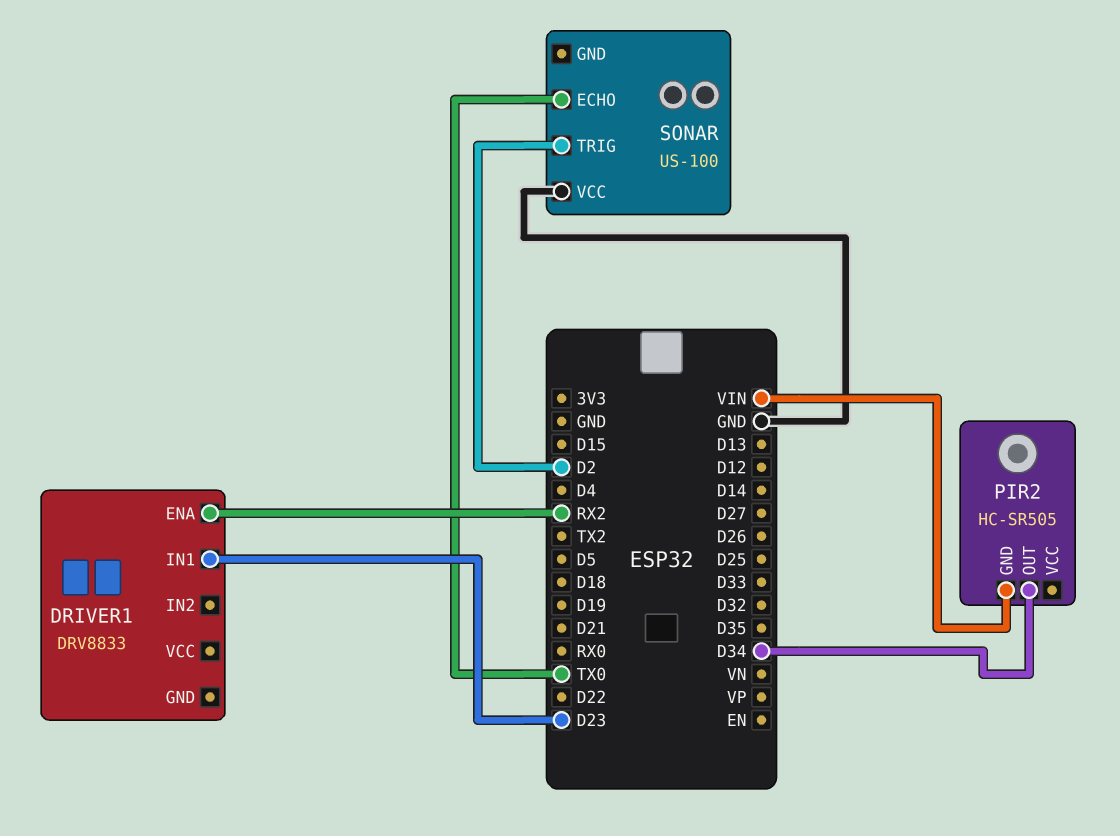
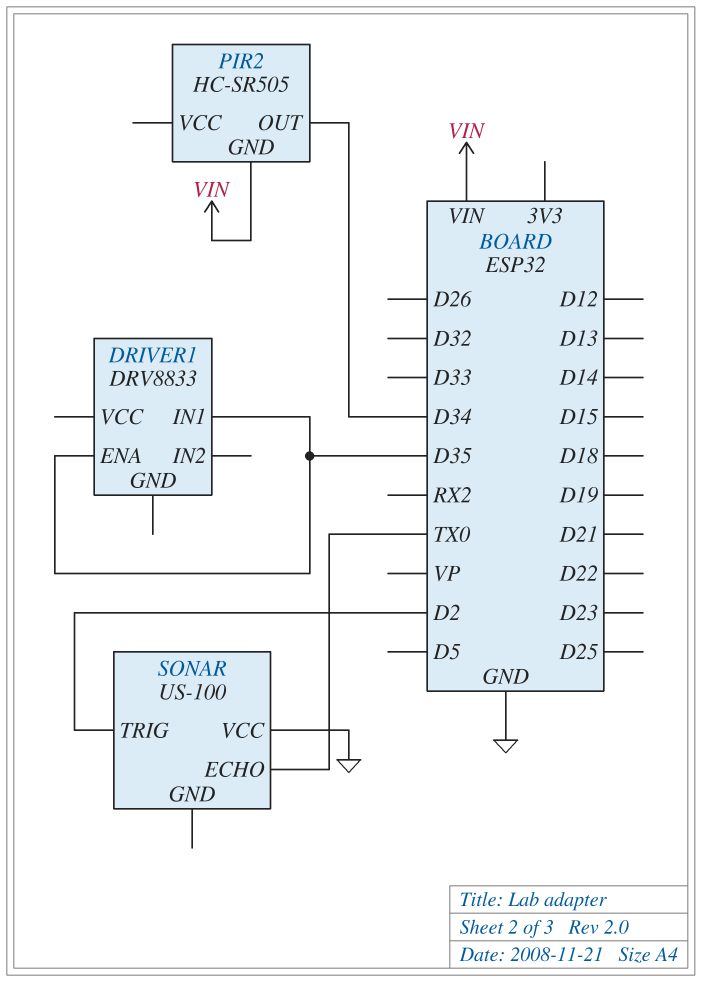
DRIVER1 pin ENA: RX2 -> D35
DRIVER1 pin IN1: D23 -> D35

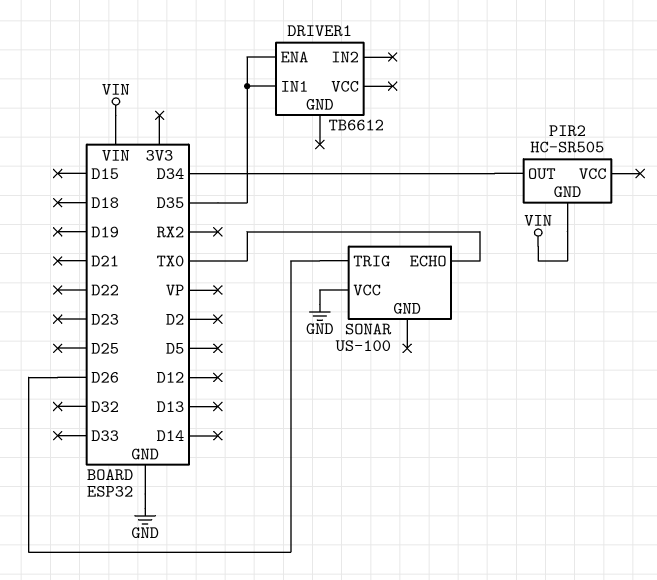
DRIVER1: DRV8833 -> TB6612
SONAR pin TRIG: D2 -> D26

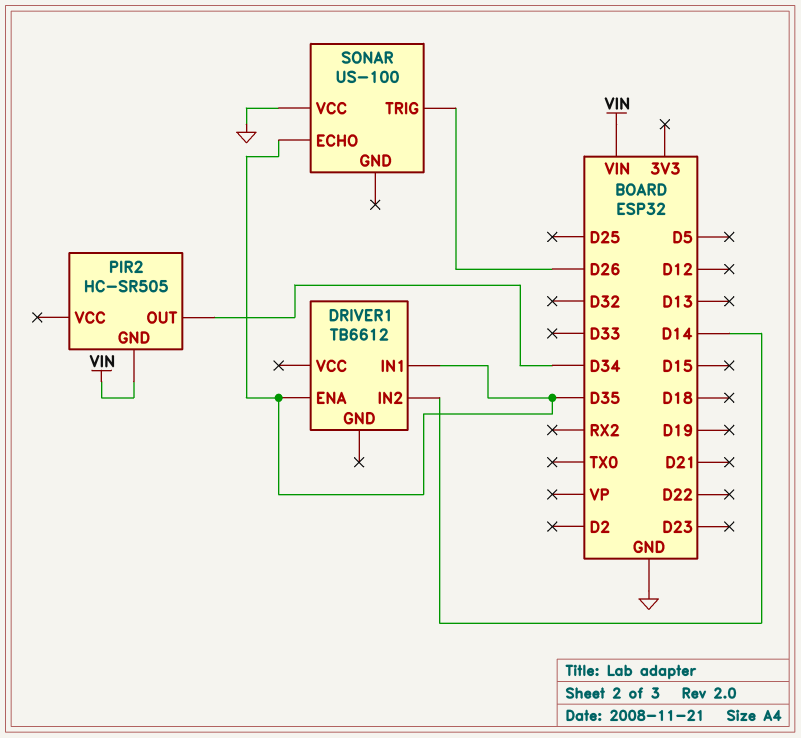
DRIVER1 pin IN2: none -> D14
SONAR pin ECHO: TX0 -> D35

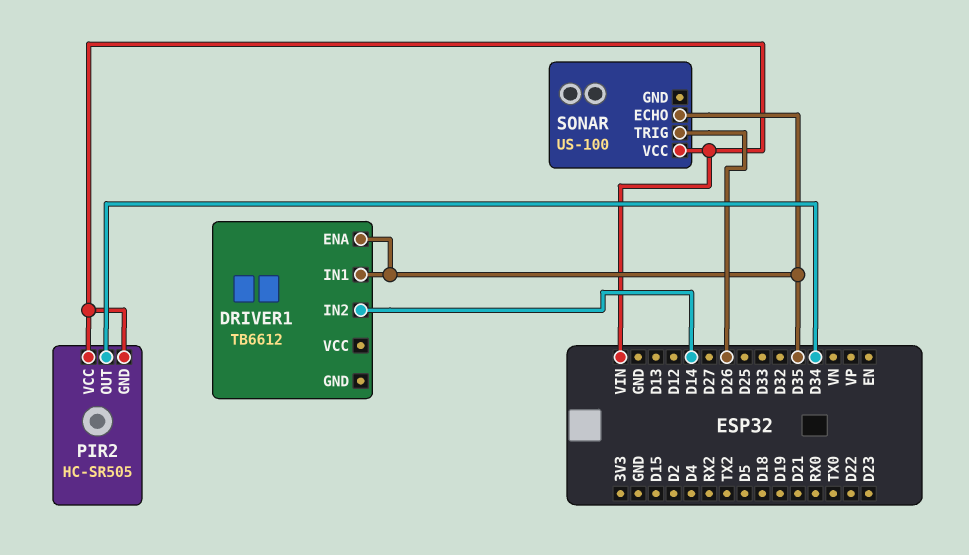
PIR2 pin VCC: none -> VIN
SONAR pin VCC: GND -> VIN

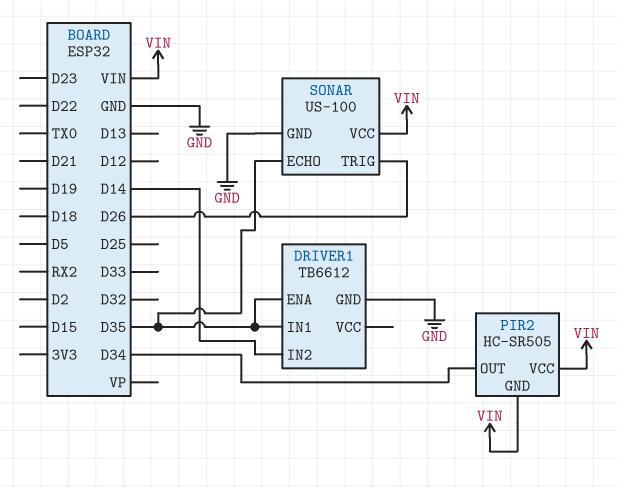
DRIVER1 pin GND: none -> GND
SONAR pin GND: none -> GND

